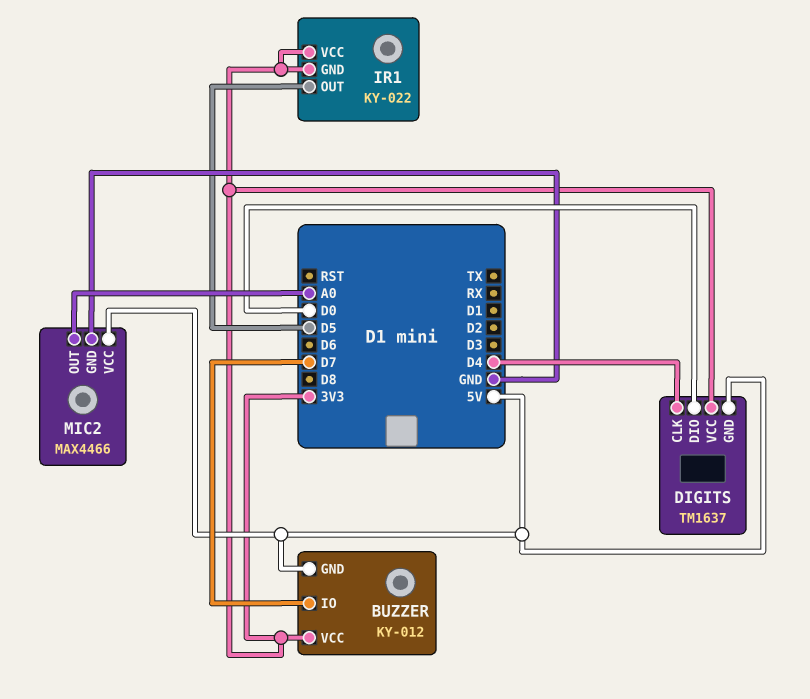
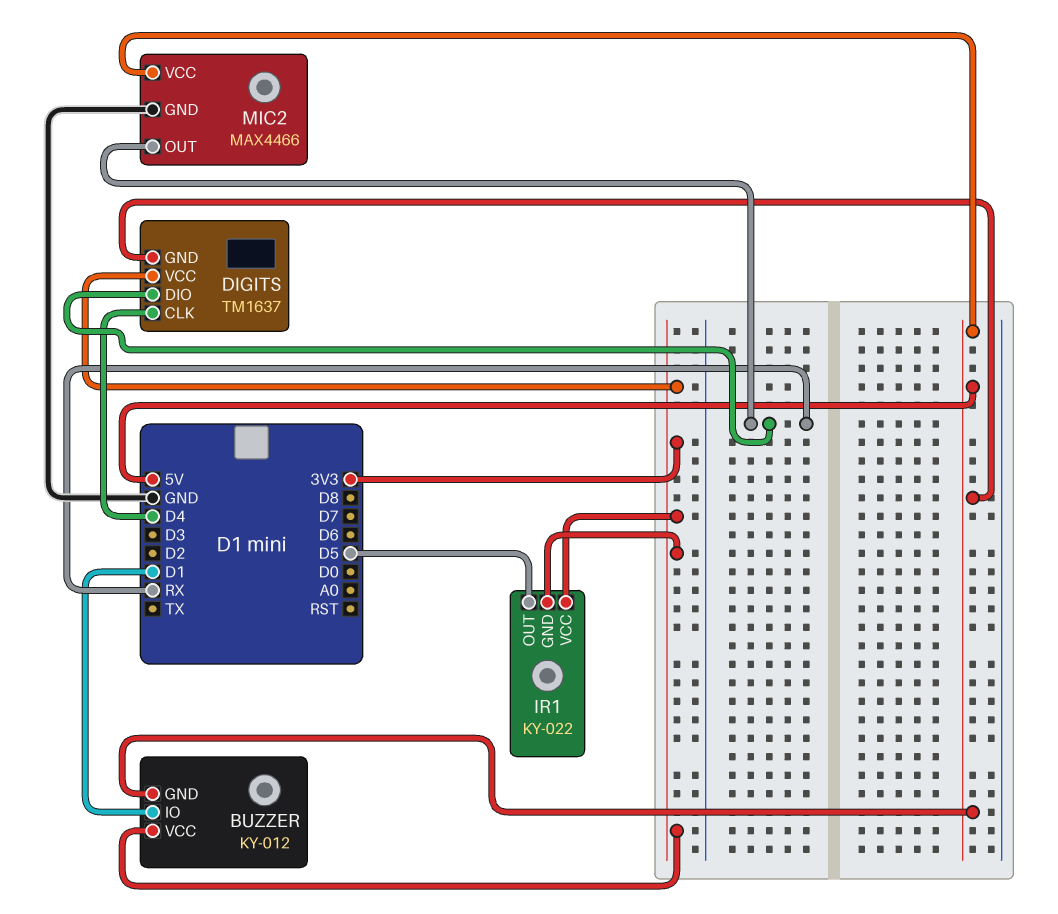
BUZZER pin IO: D7 -> D1
DIGITS pin DIO: D0 -> RX
MIC2 pin OUT: A0 -> RX

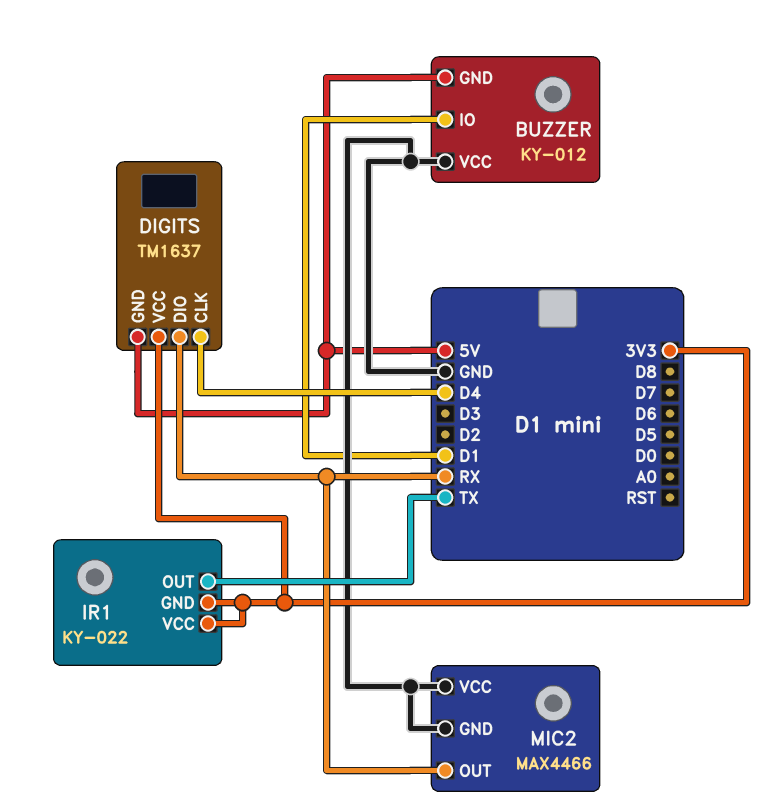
BUZZER pin VCC: 3V3 -> GND
IR1 pin OUT: D5 -> TX
MIC2 pin VCC: 5V -> GND

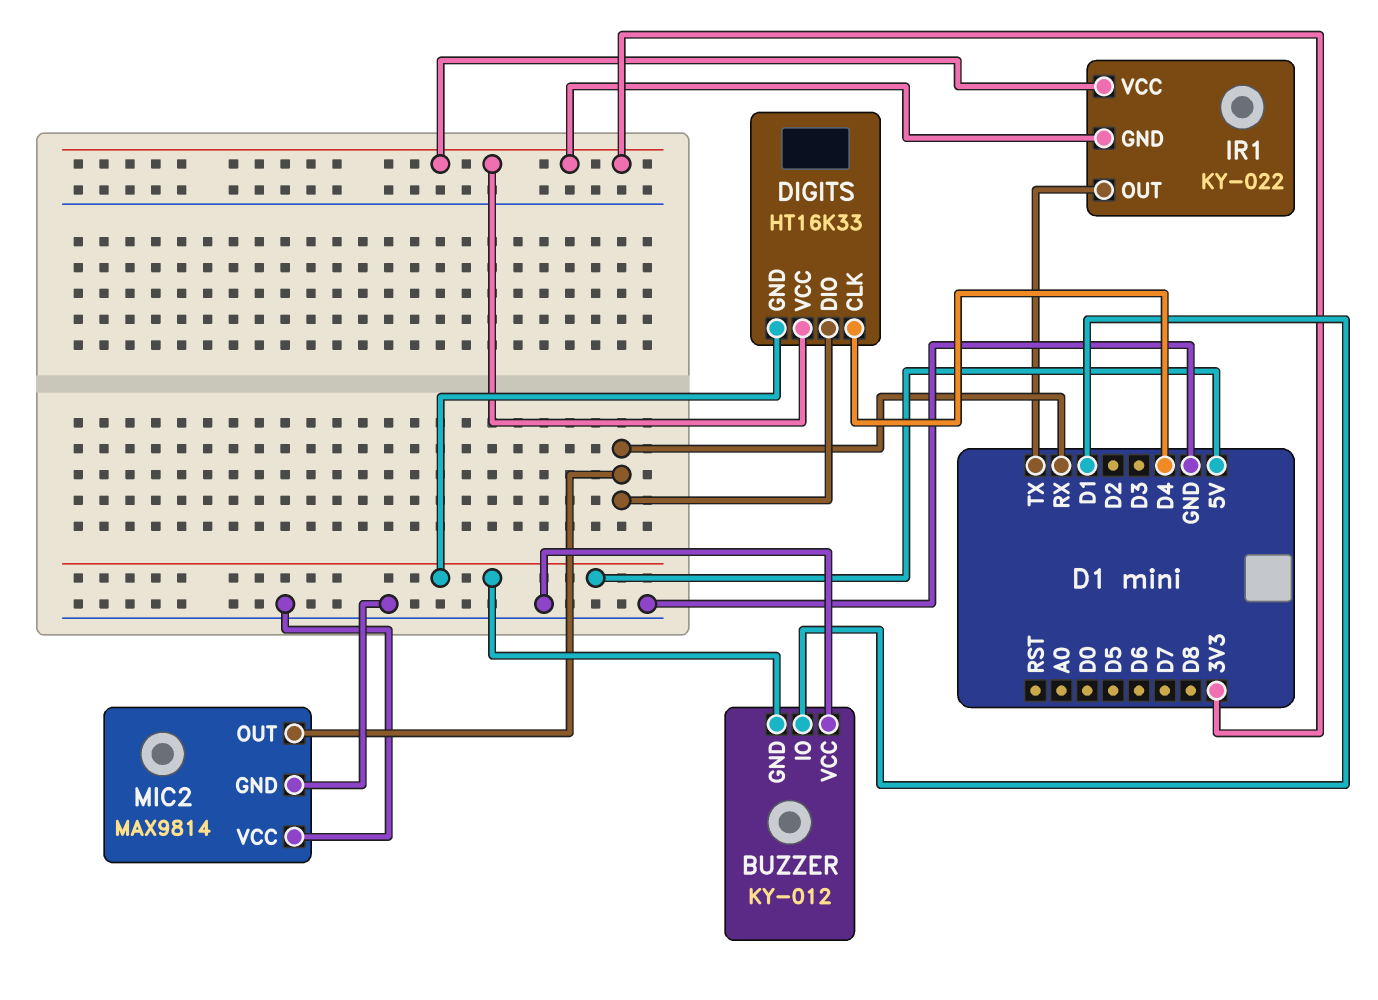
DIGITS: TM1637 -> HT16K33
MIC2: MAX4466 -> MAX9814

